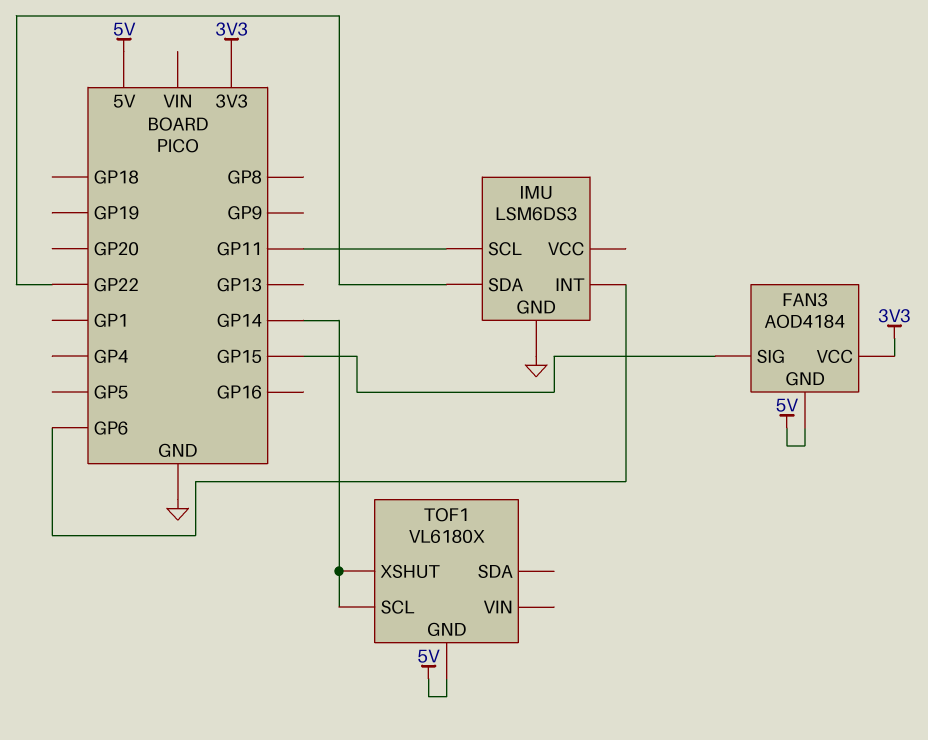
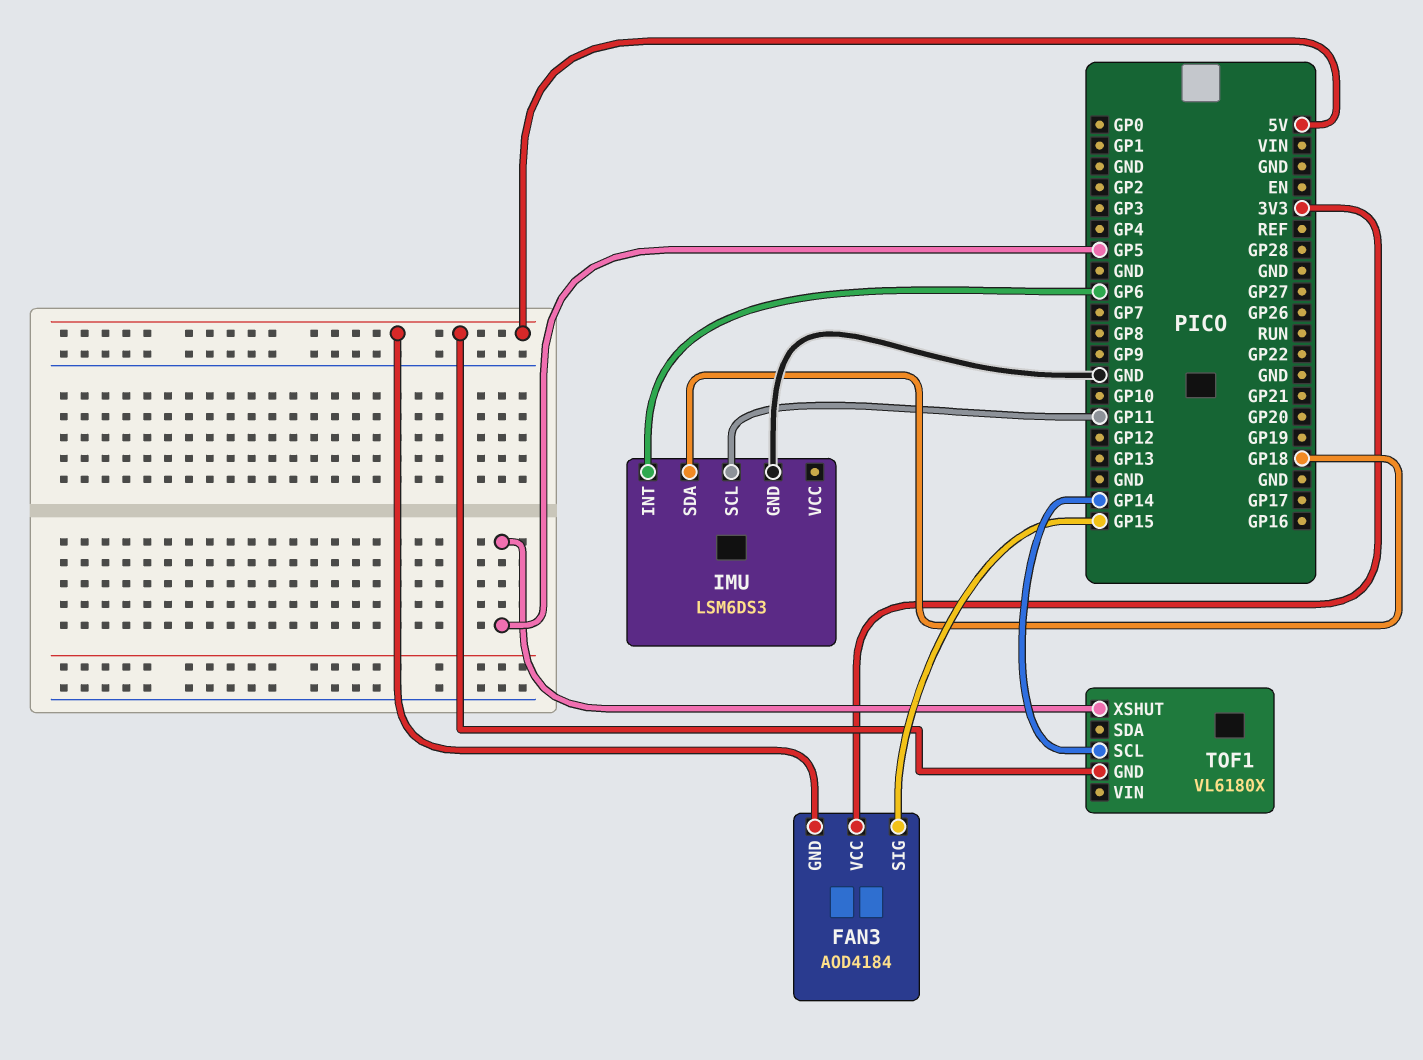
IMU pin SDA: GP22 -> GP18
TOF1 pin XSHUT: GP14 -> GP5

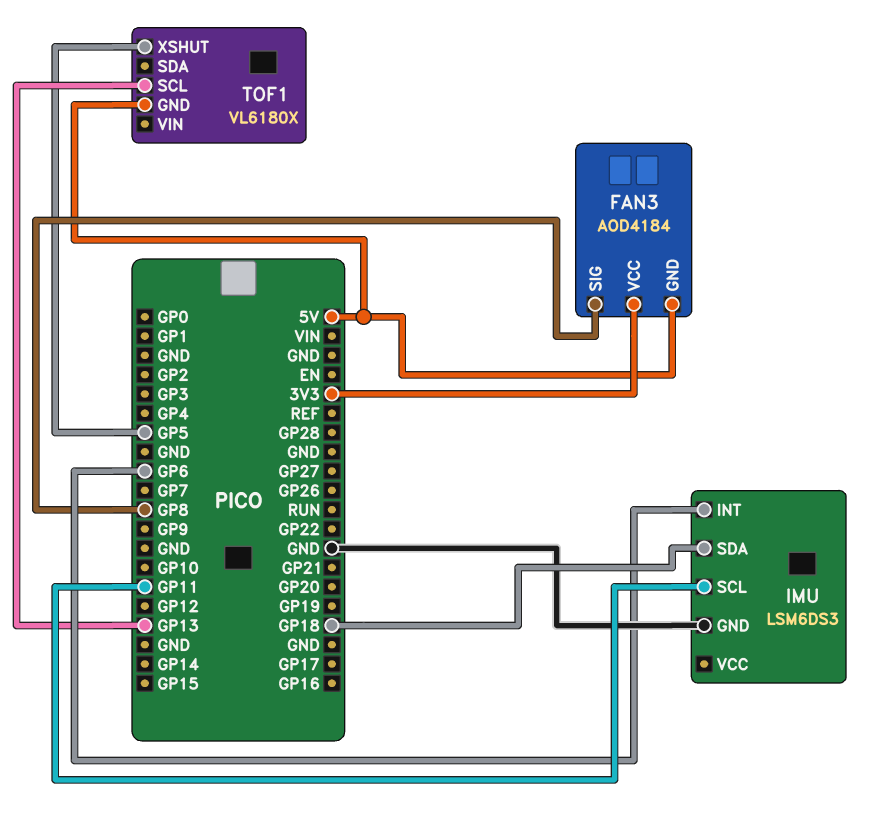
FAN3 pin SIG: GP15 -> GP8
TOF1 pin SCL: GP14 -> GP13

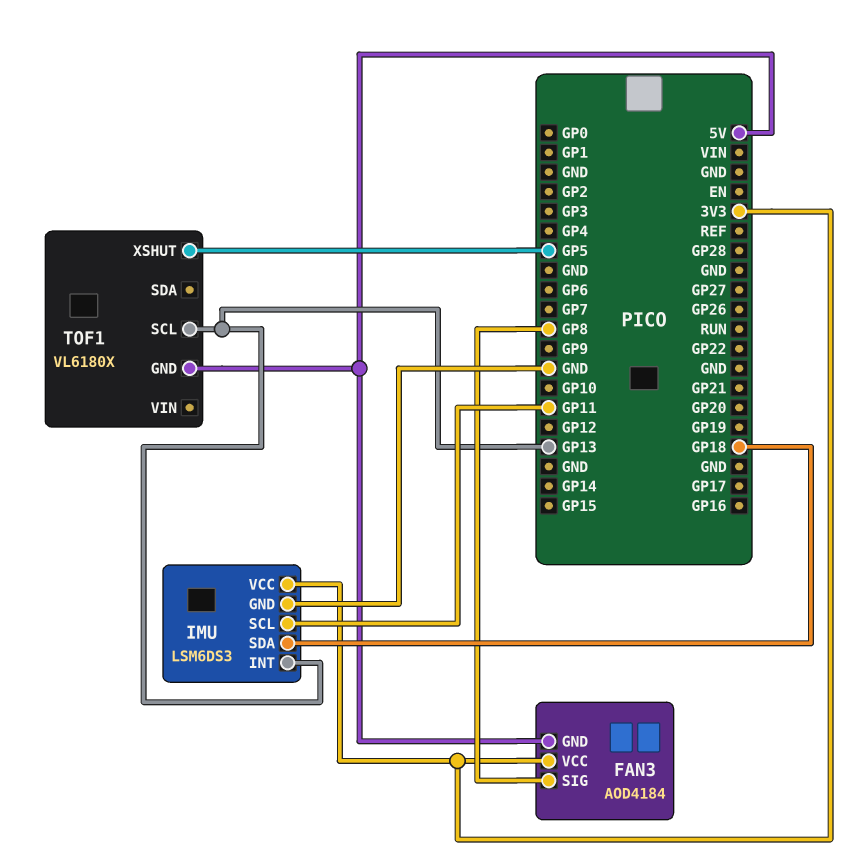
IMU pin INT: GP6 -> GP13
IMU pin VCC: none -> 3V3

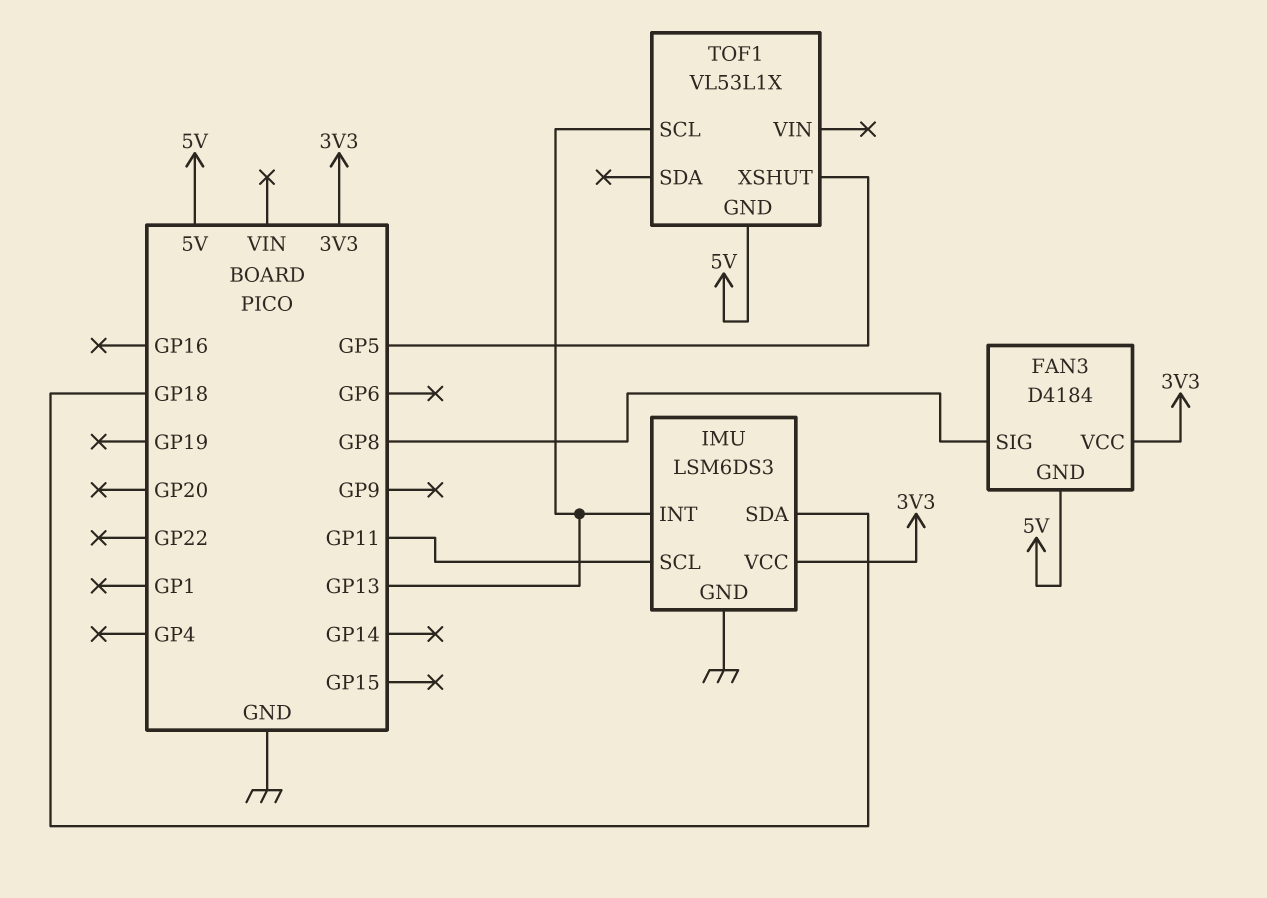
FAN3: AOD4184 -> D4184
TOF1: VL6180X -> VL53L1X

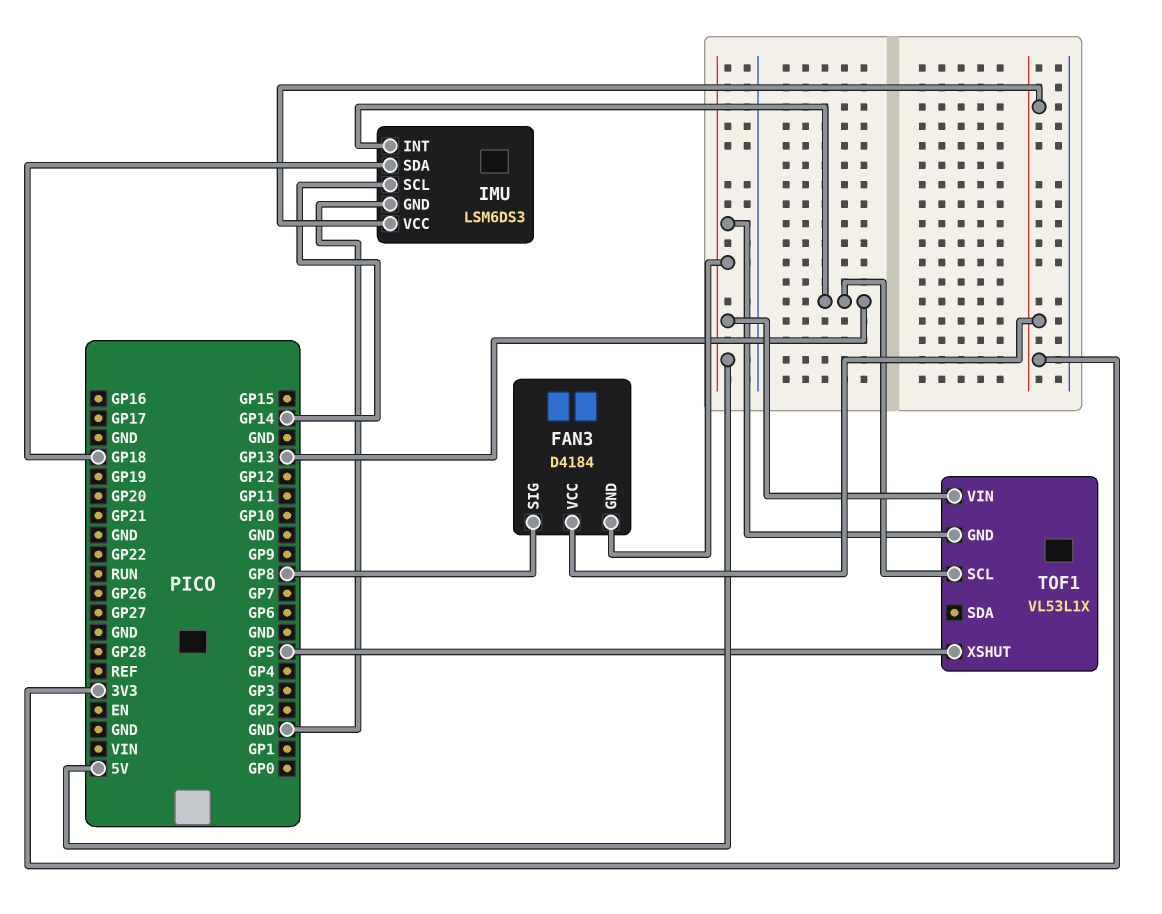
IMU pin SCL: GP11 -> GP14
TOF1 pin VIN: none -> 5V

